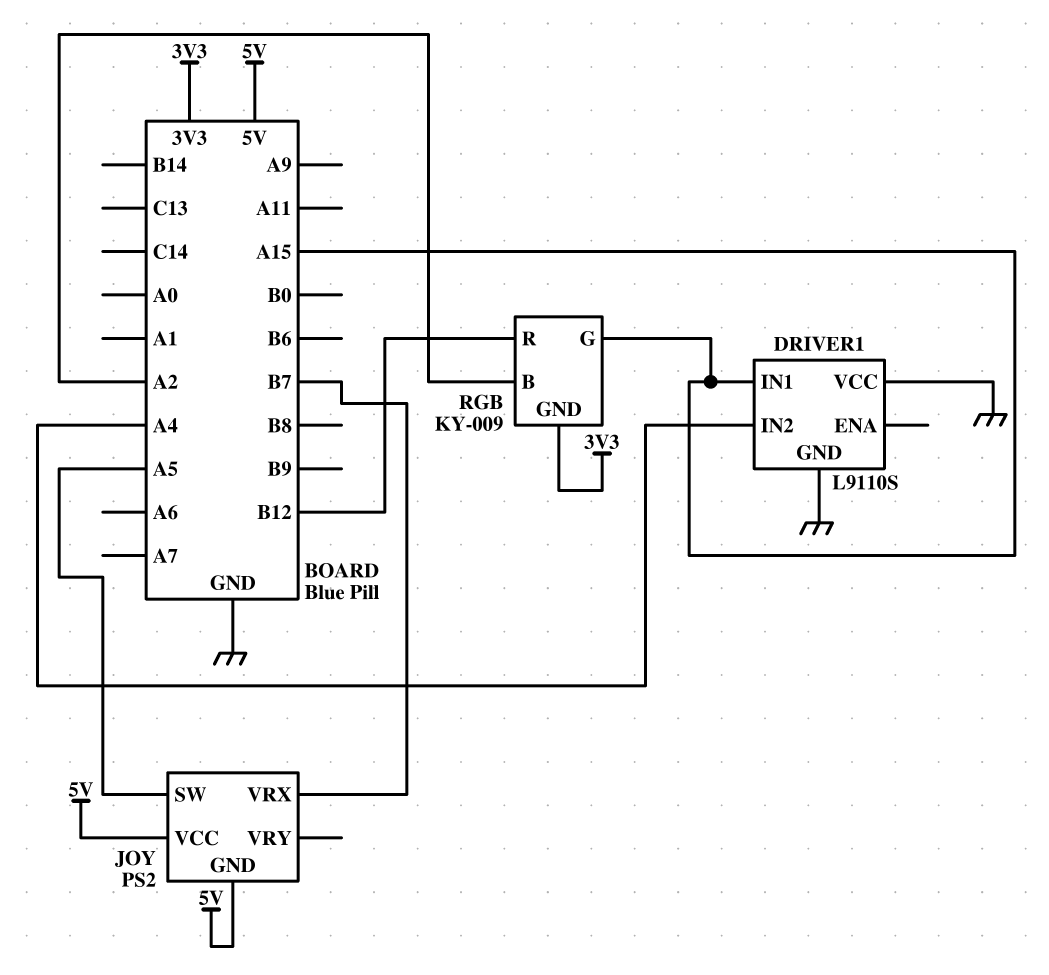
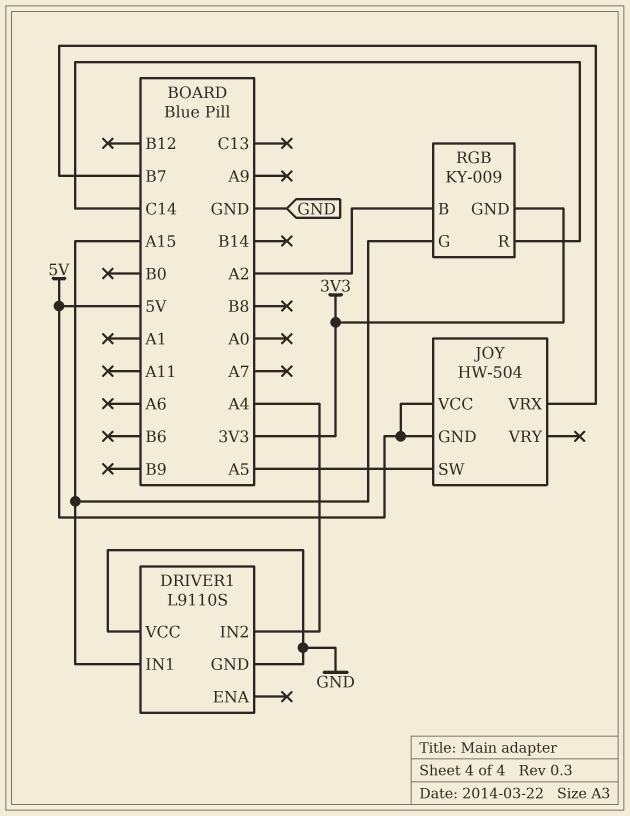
JOY: PS2 -> HW-504
RGB pin R: B12 -> C14

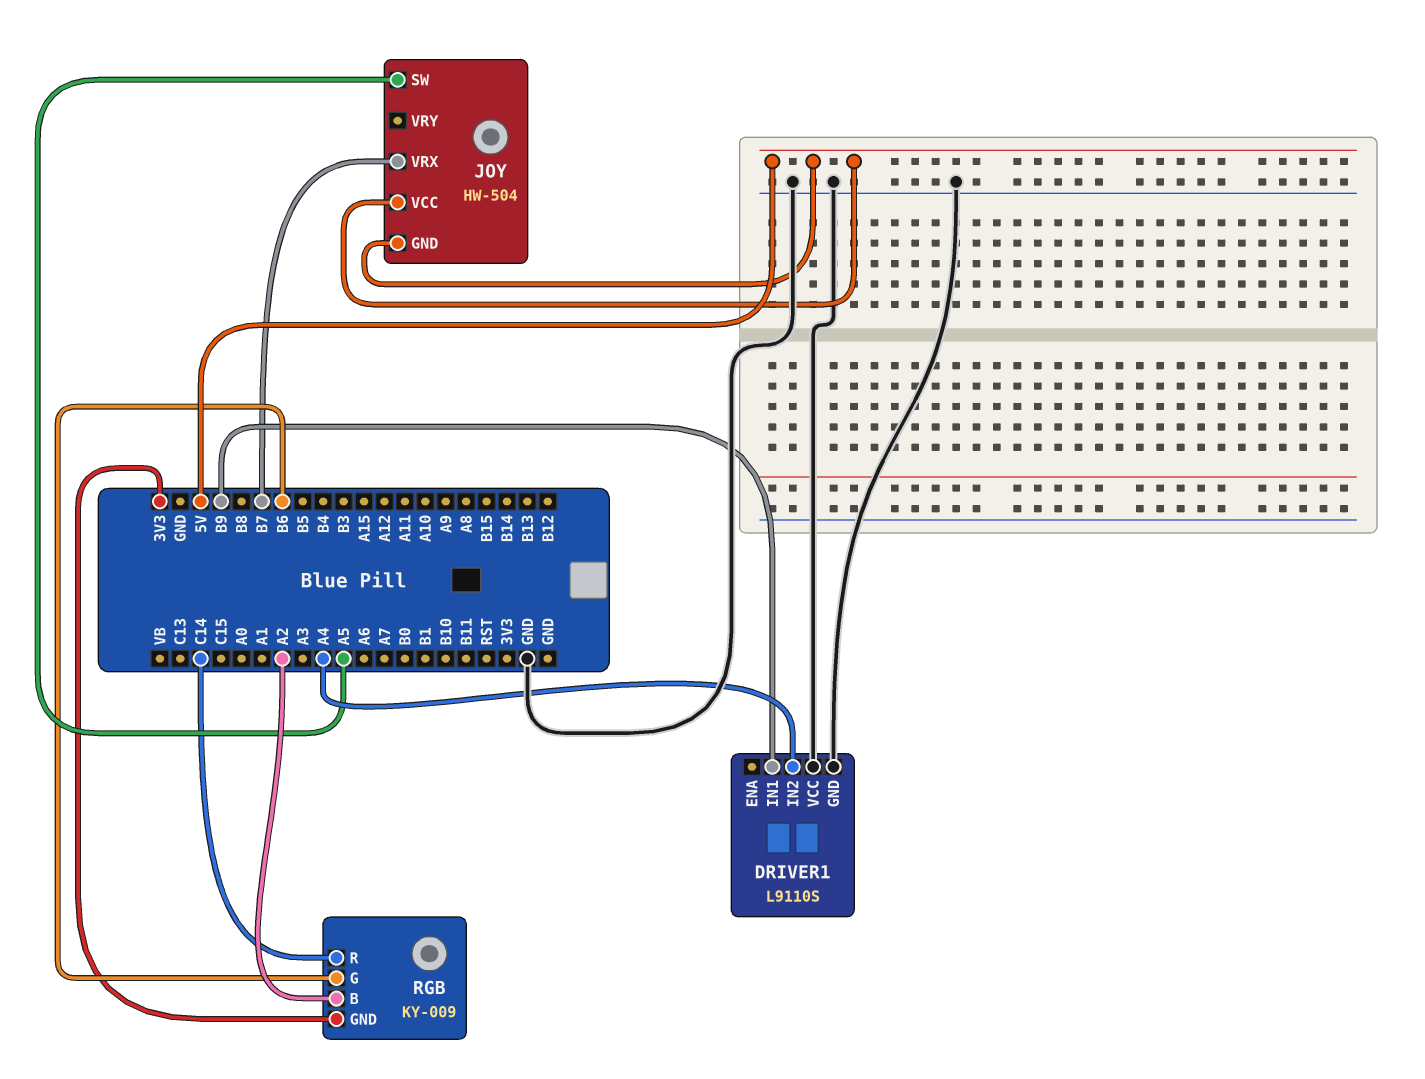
DRIVER1 pin IN1: A15 -> B9
RGB pin G: A15 -> B6

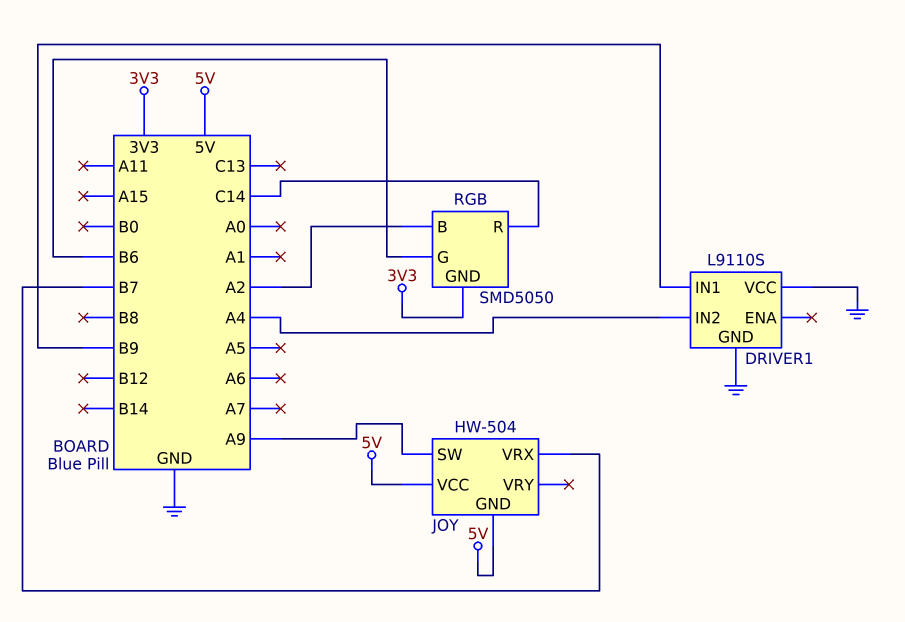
JOY pin SW: A5 -> A9
RGB: KY-009 -> SMD5050

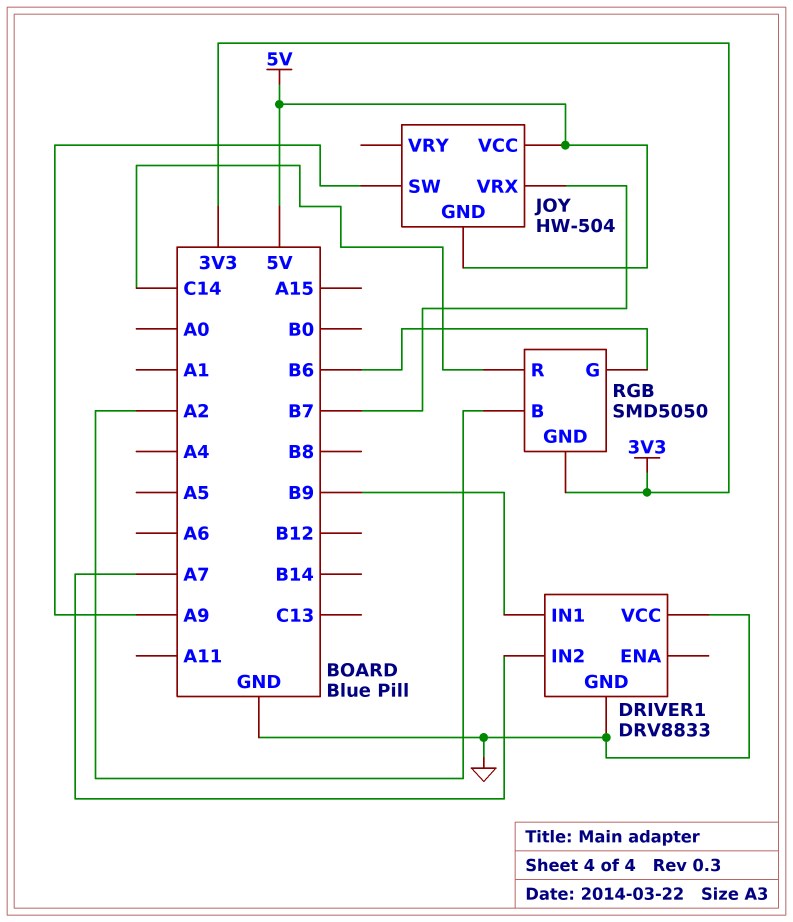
DRIVER1: L9110S -> DRV8833
DRIVER1 pin IN2: A4 -> A7

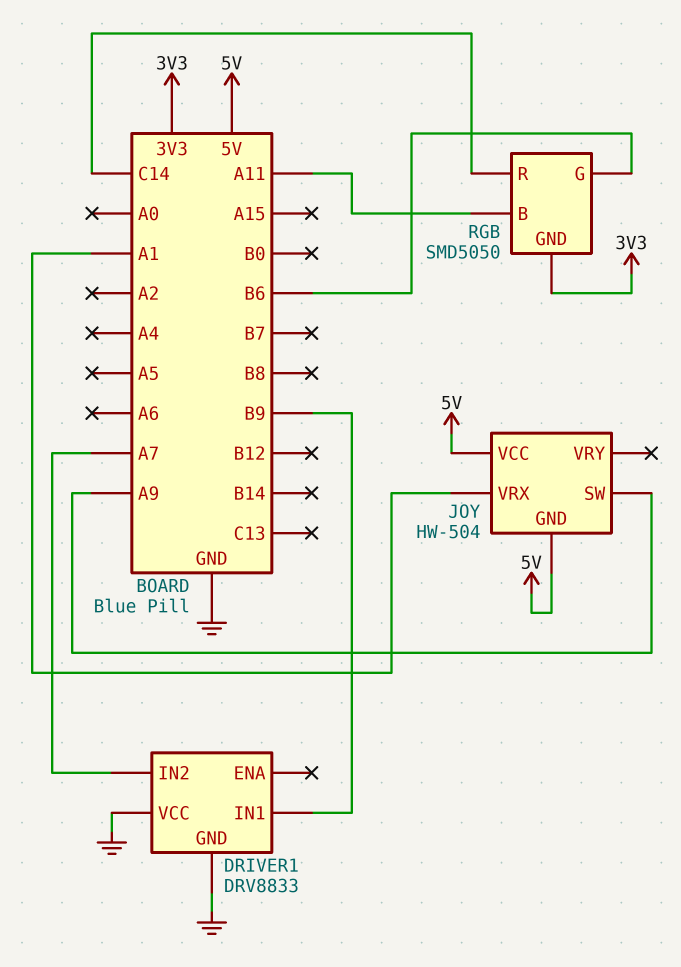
JOY pin VRX: B7 -> A1
RGB pin B: A2 -> A11

